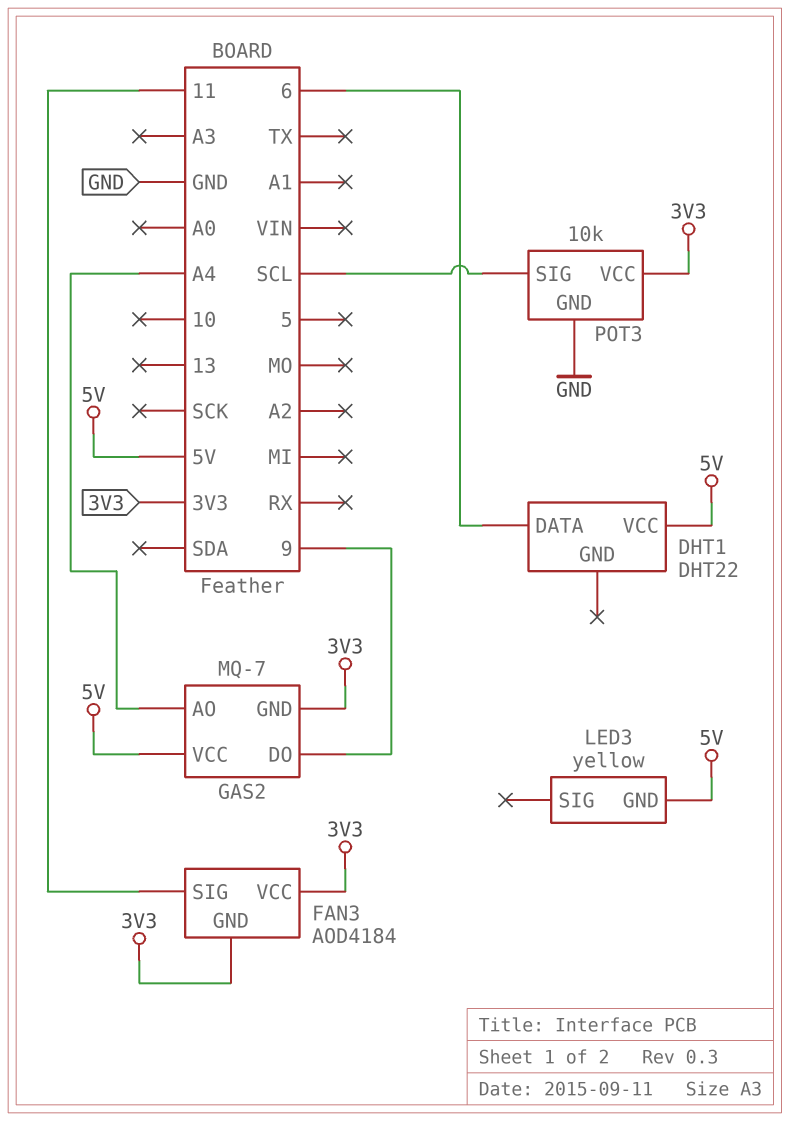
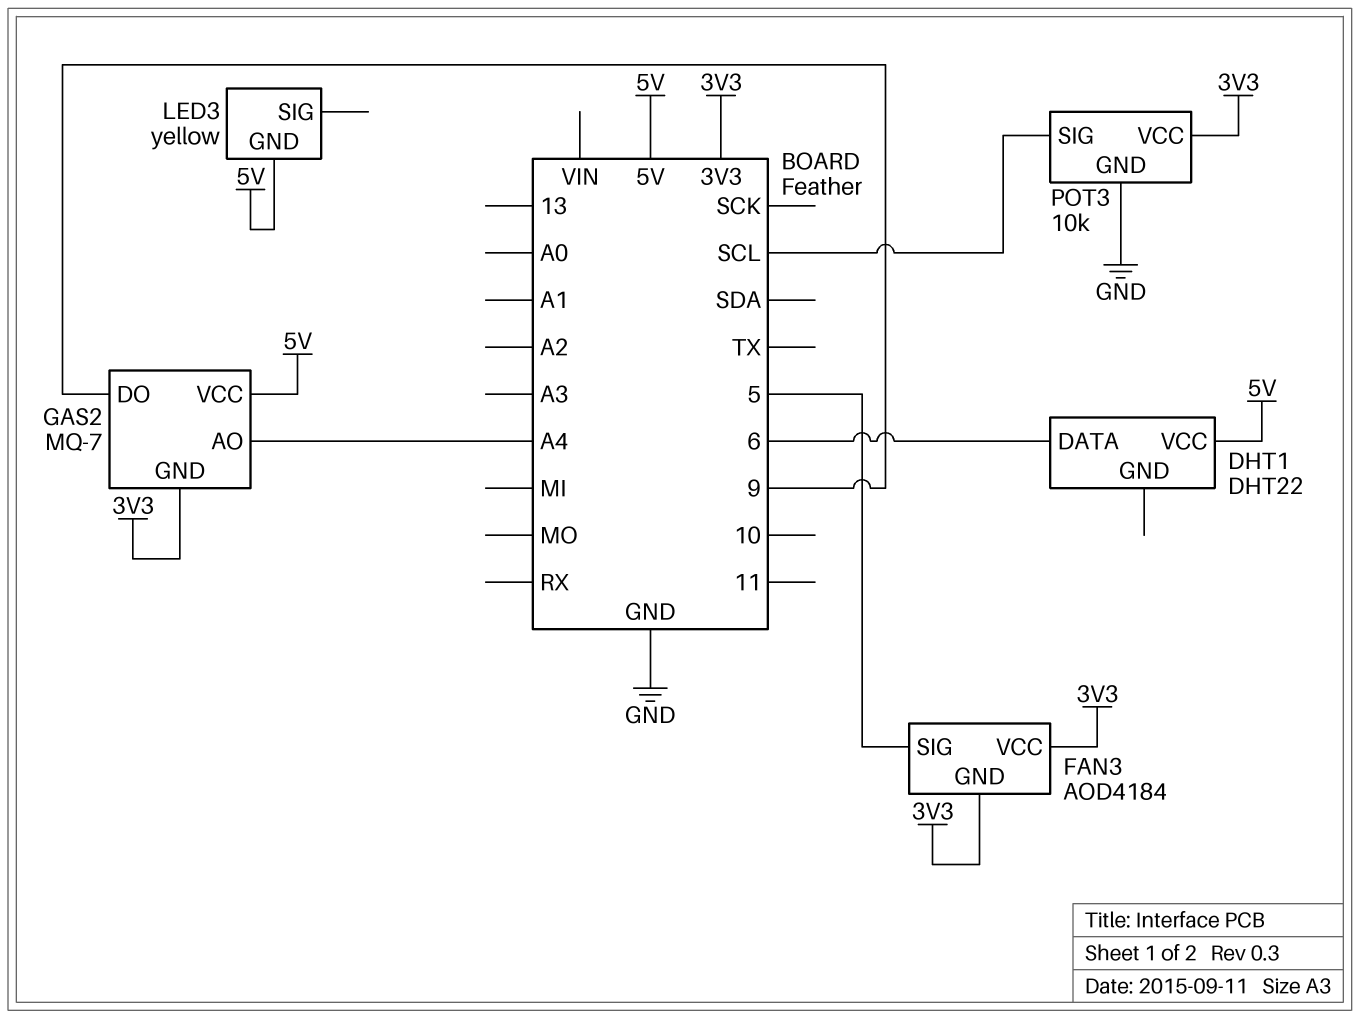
FAN3 pin SIG: 11 -> 5

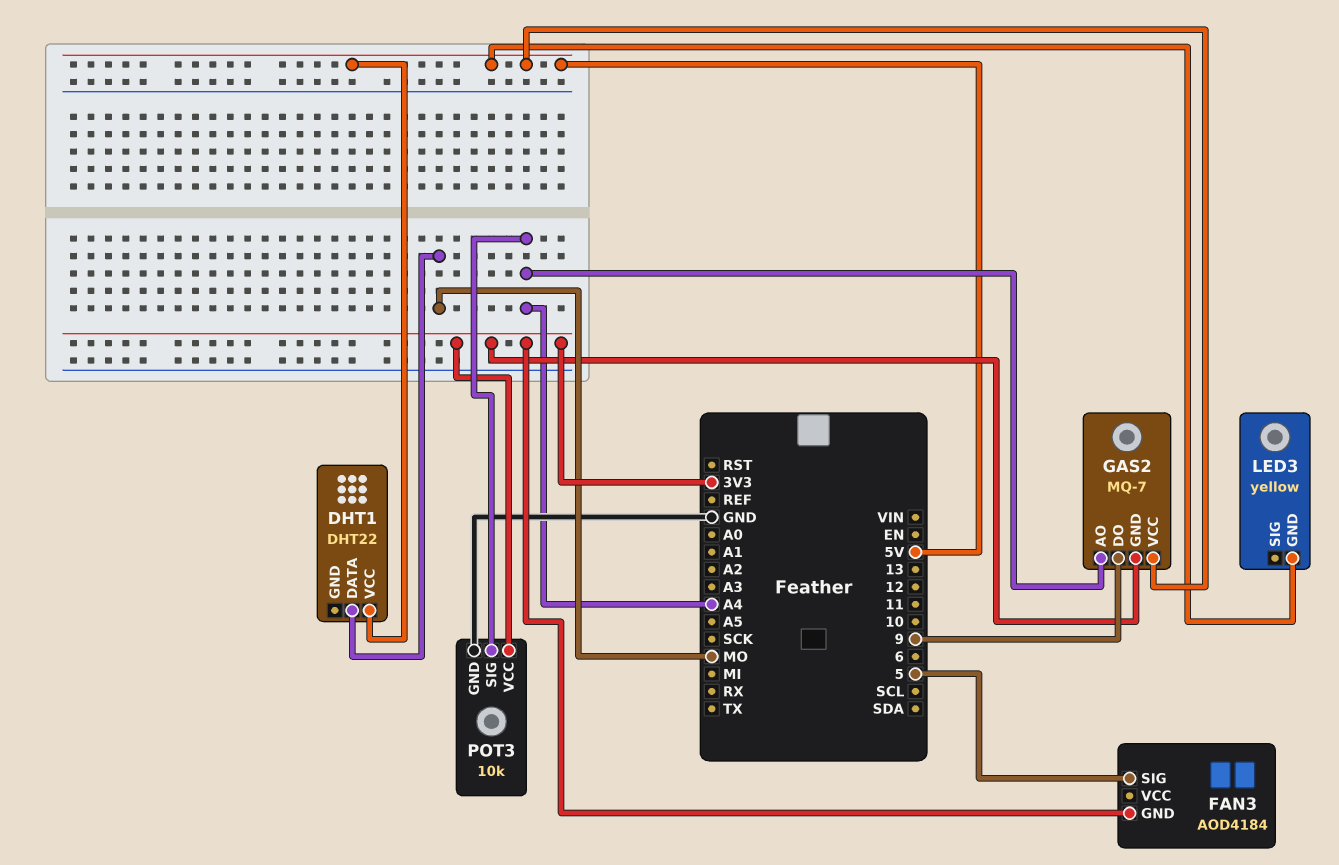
DHT1 pin DATA: 6 -> MO
FAN3 pin VCC: 3V3 -> none
POT3 pin SIG: SCL -> A4

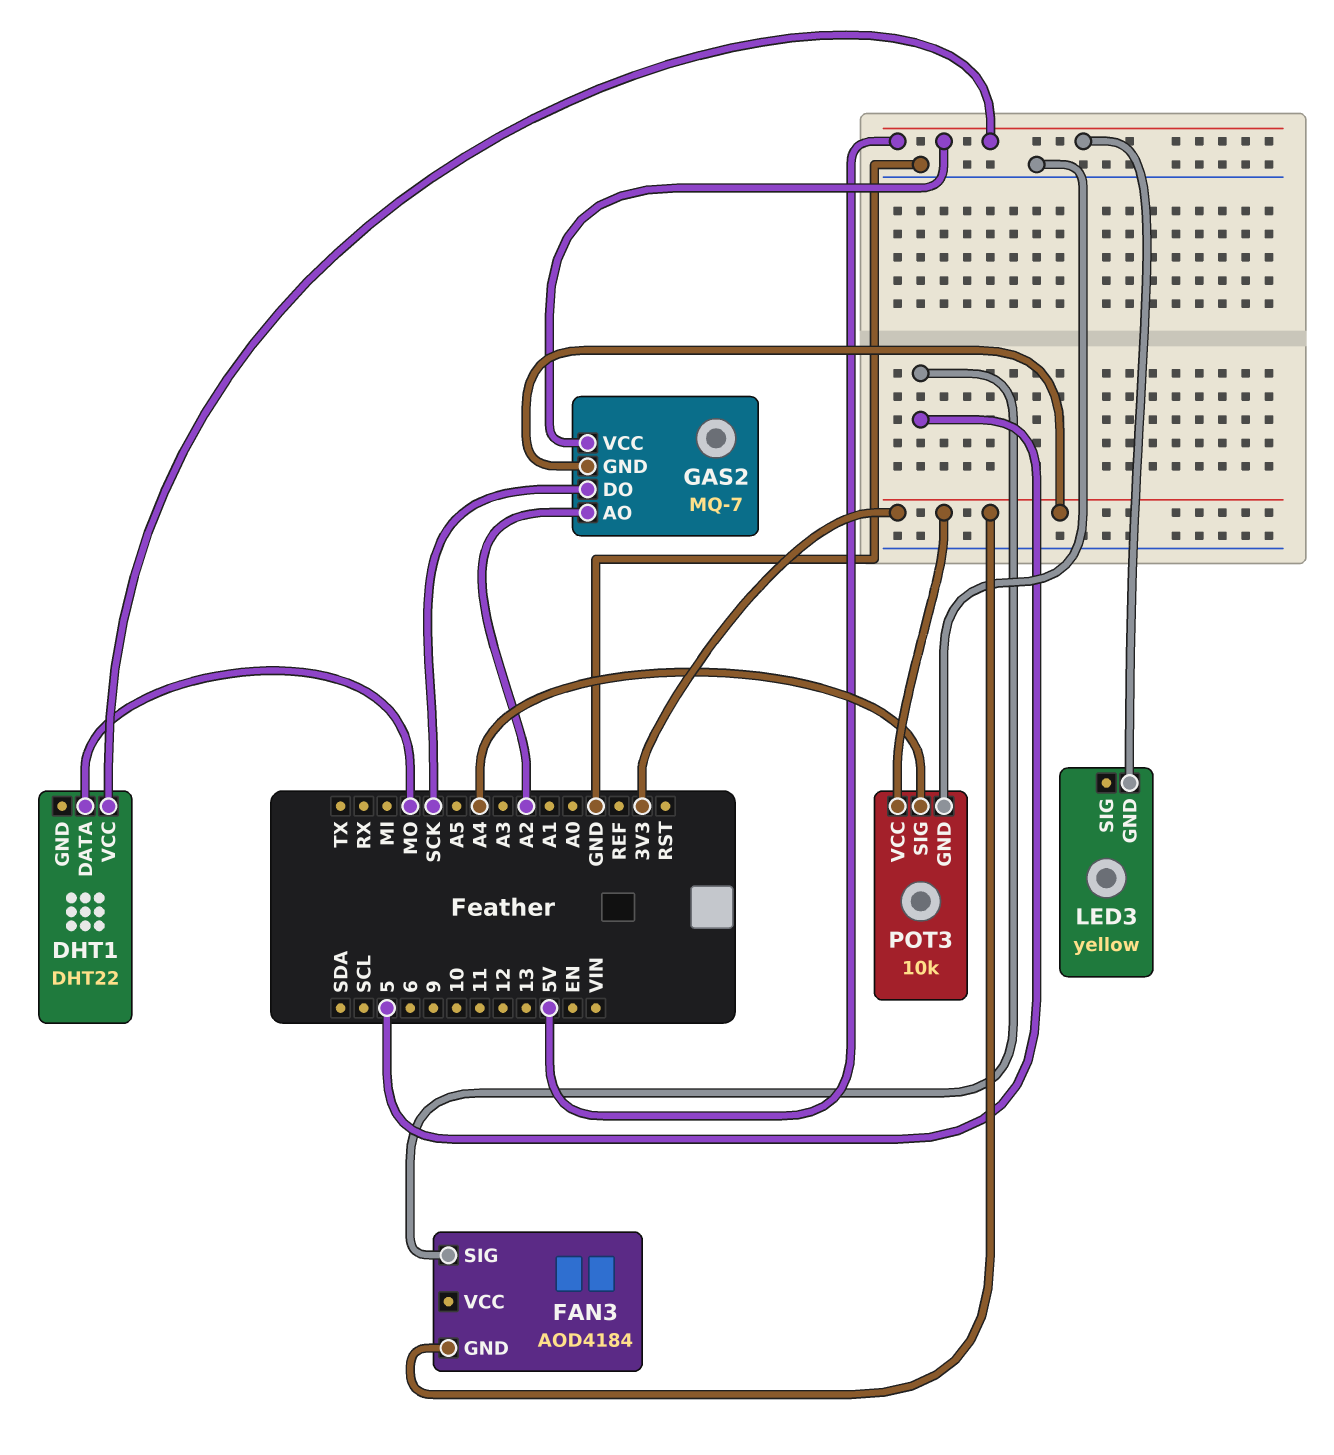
GAS2 pin AO: A4 -> A2
GAS2 pin DO: 9 -> SCK

